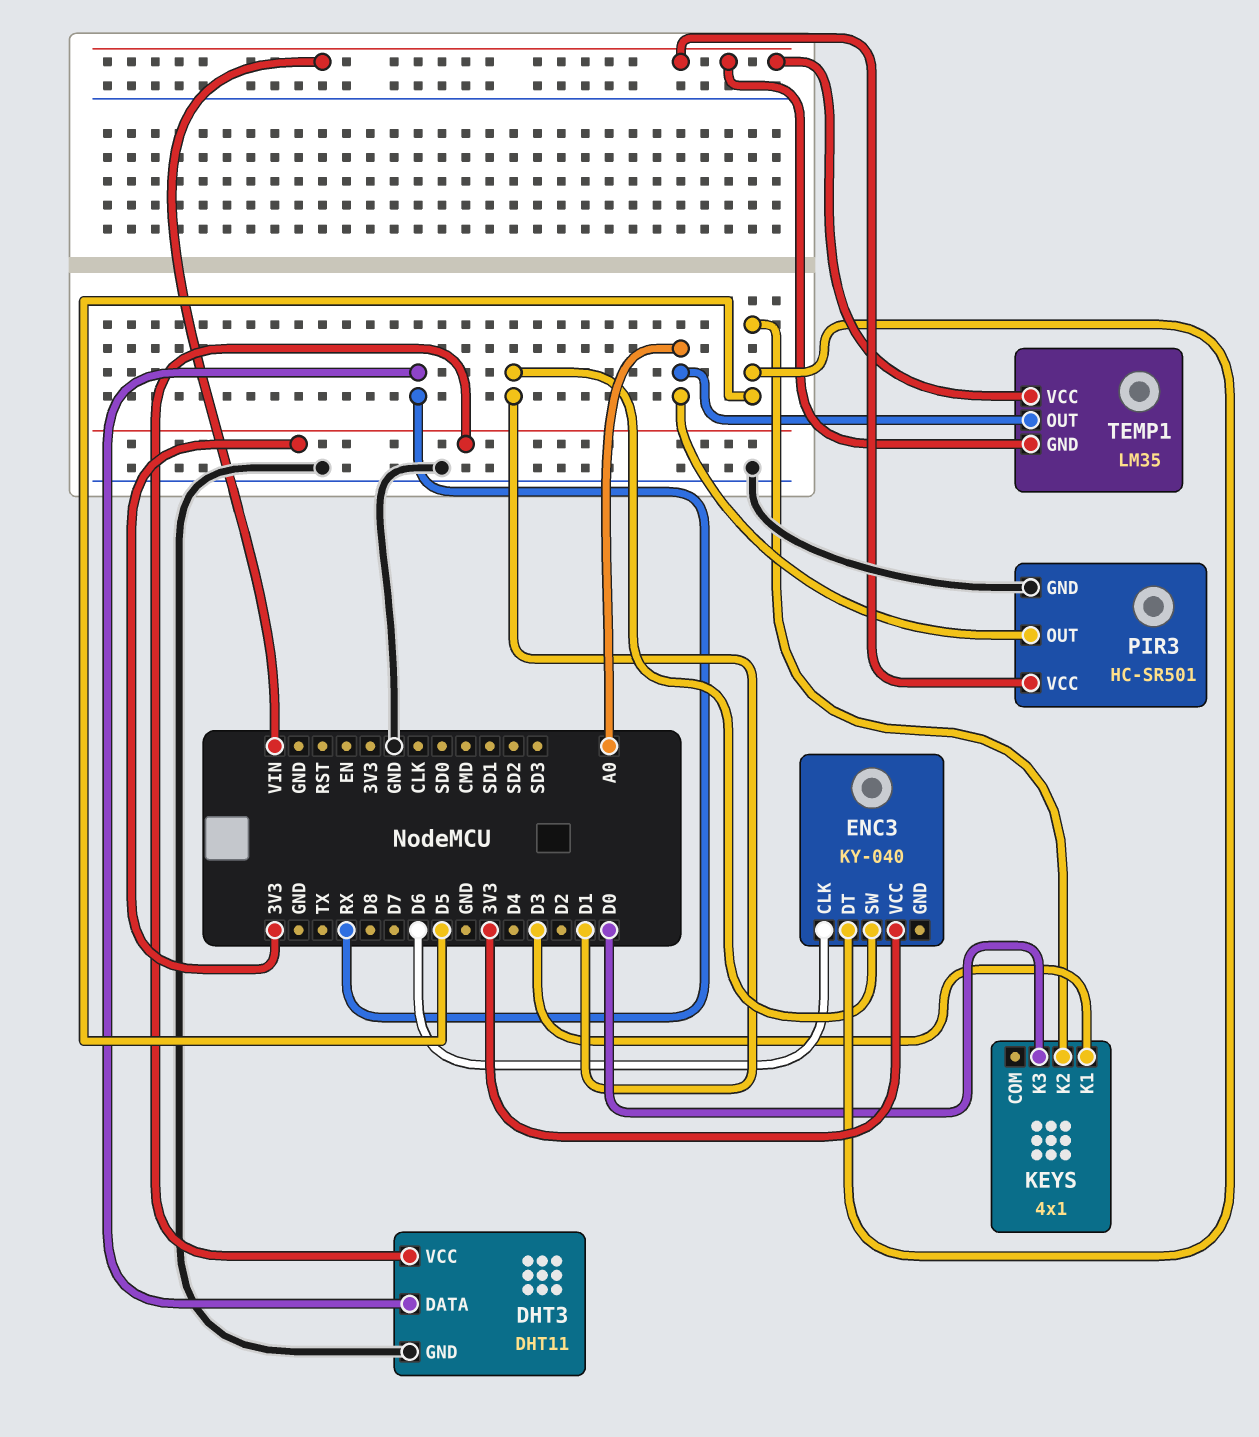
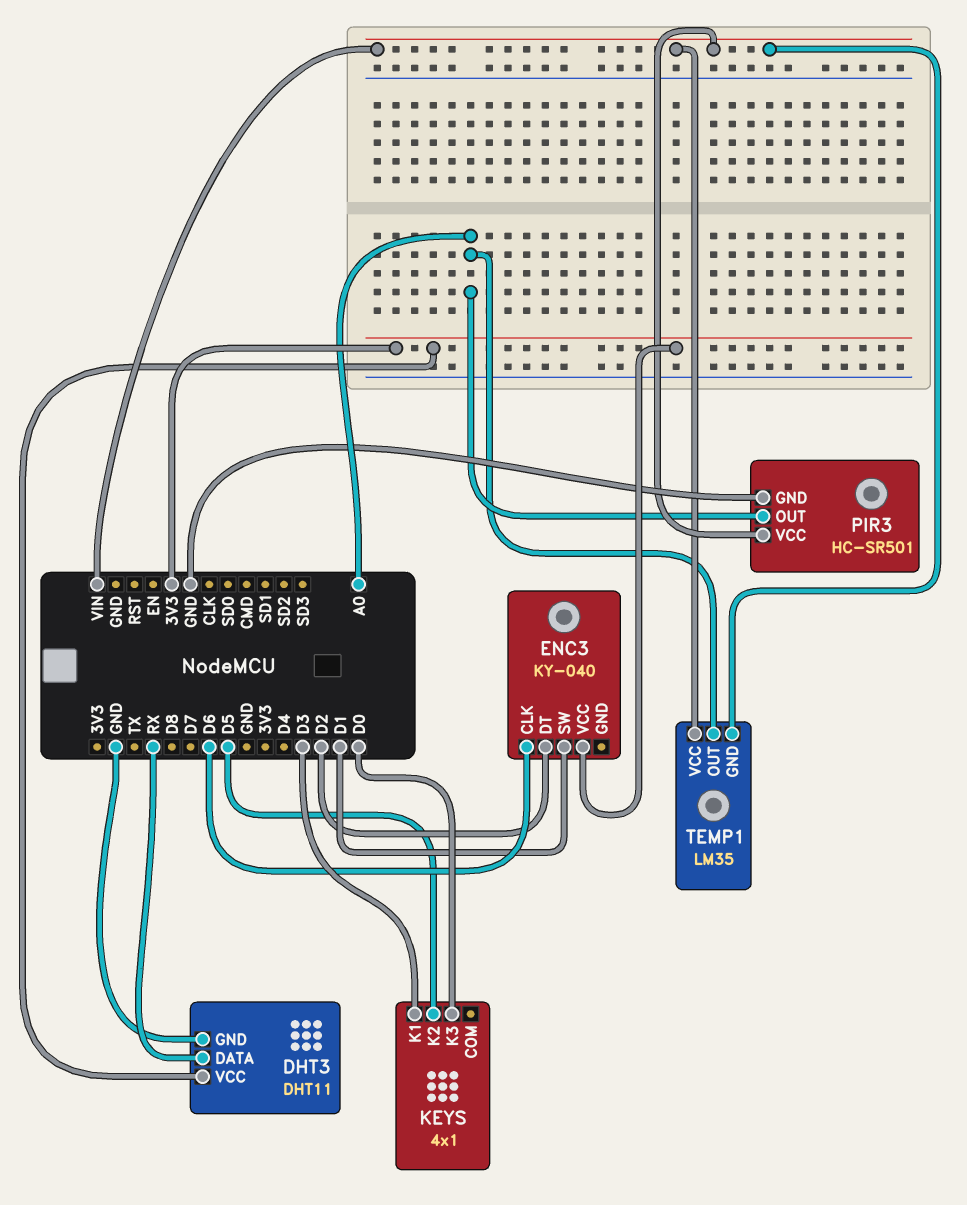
ENC3 pin DT: D5 -> D2

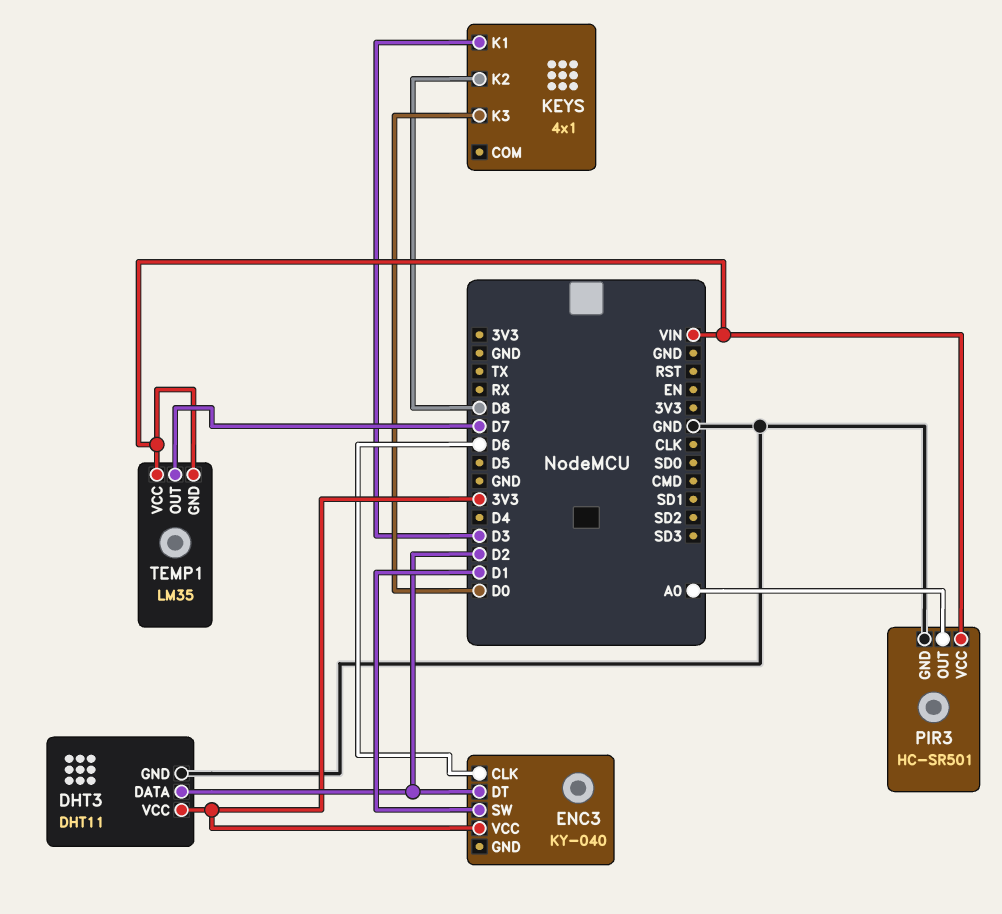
DHT3 pin DATA: RX -> D2
KEYS pin K2: D5 -> D8
TEMP1 pin OUT: A0 -> D7

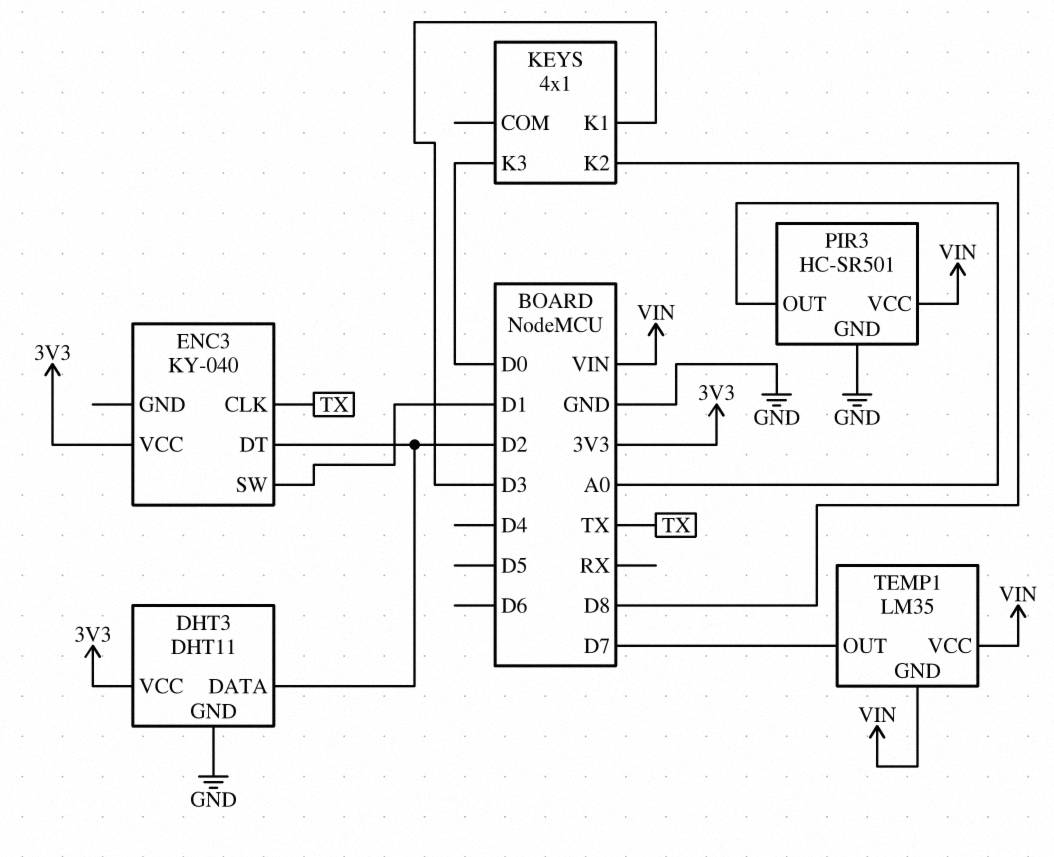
ENC3 pin CLK: D6 -> TX

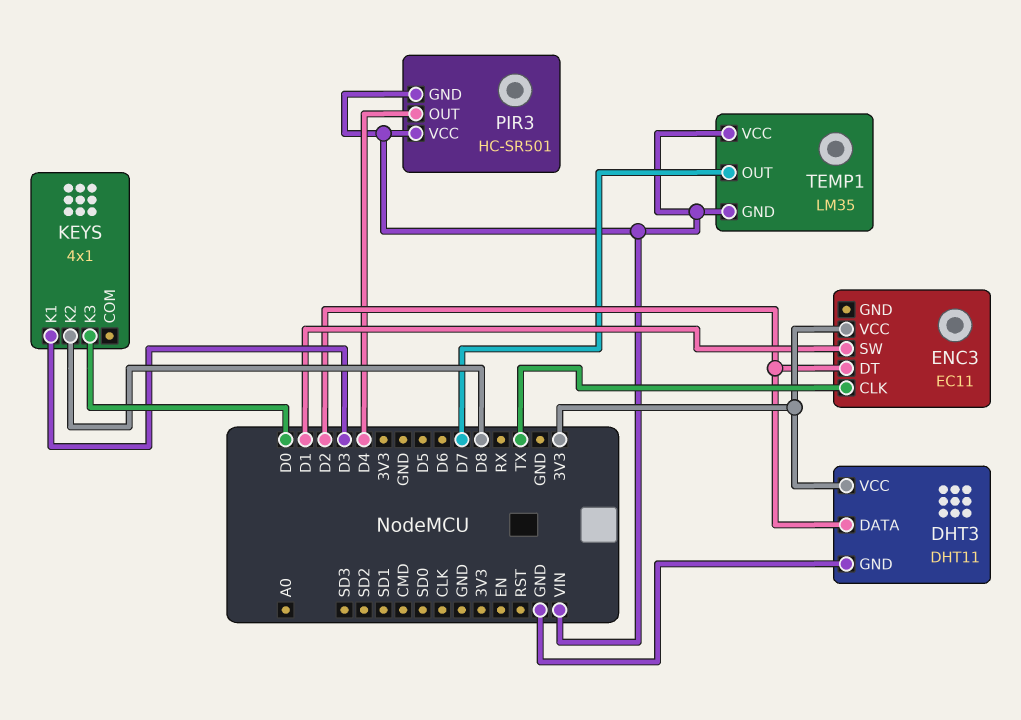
ENC3: KY-040 -> EC11
PIR3 pin GND: GND -> VIN
PIR3 pin OUT: A0 -> D4

